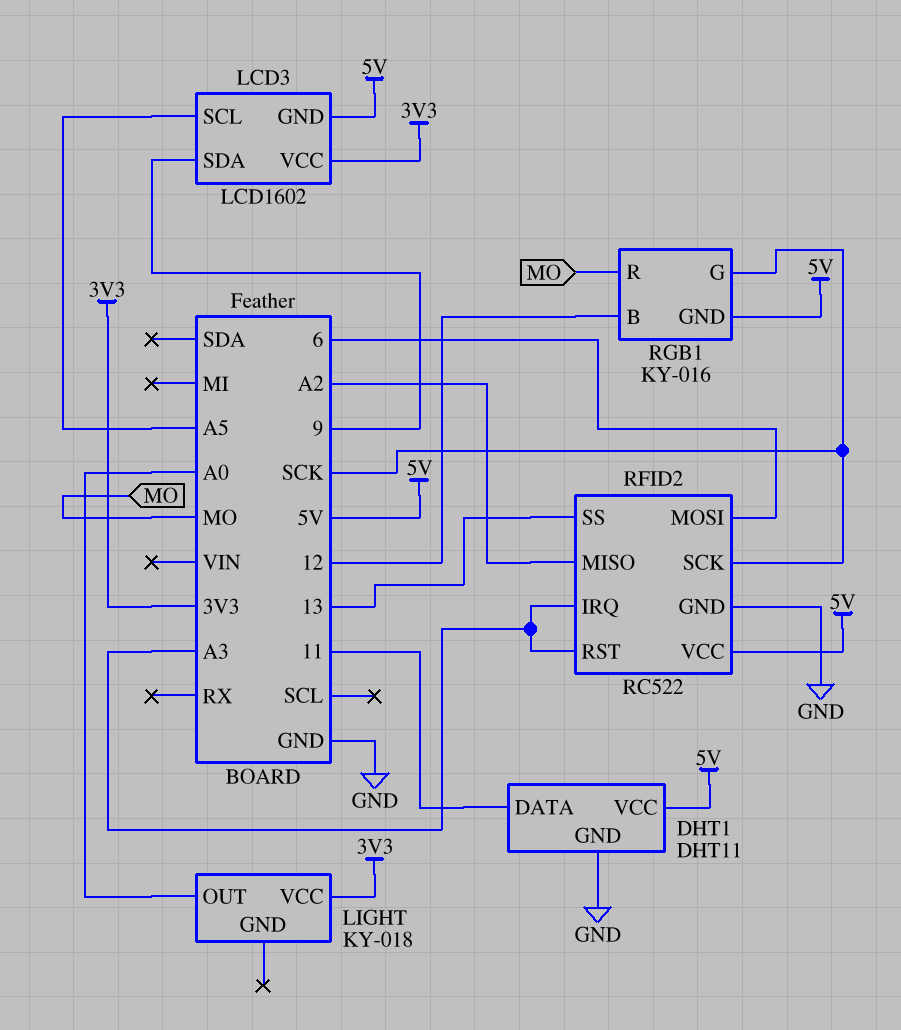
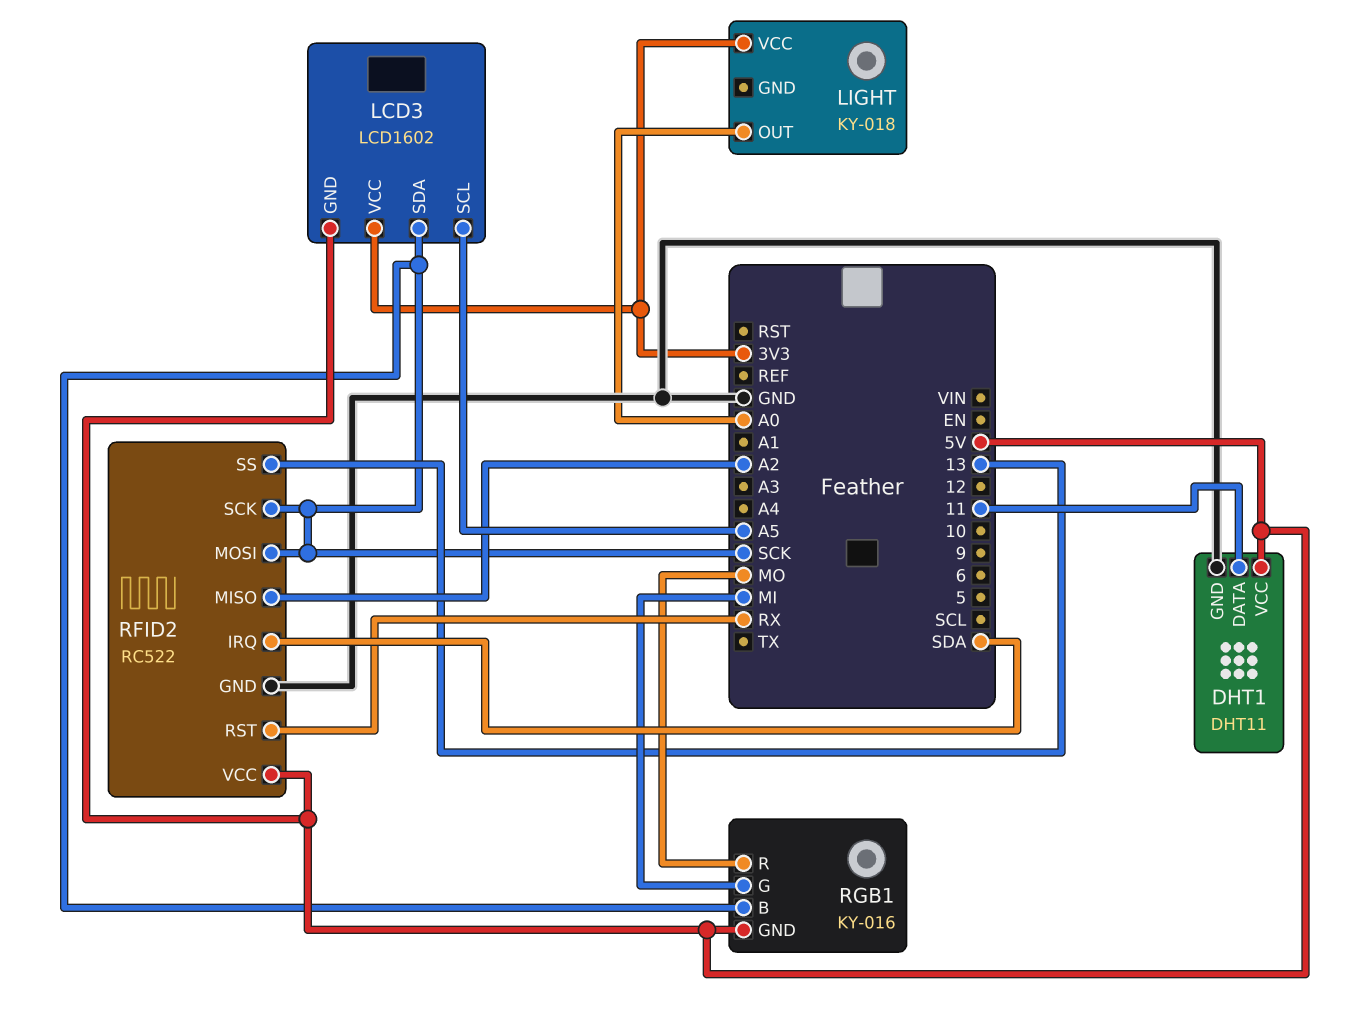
LCD3 pin SDA: 9 -> SCK
RFID2 pin IRQ: A3 -> SDA
RFID2 pin MOSI: 6 -> SCK
RFID2 pin RST: A3 -> RX
RGB1 pin B: 12 -> SCK
RGB1 pin G: SCK -> MI

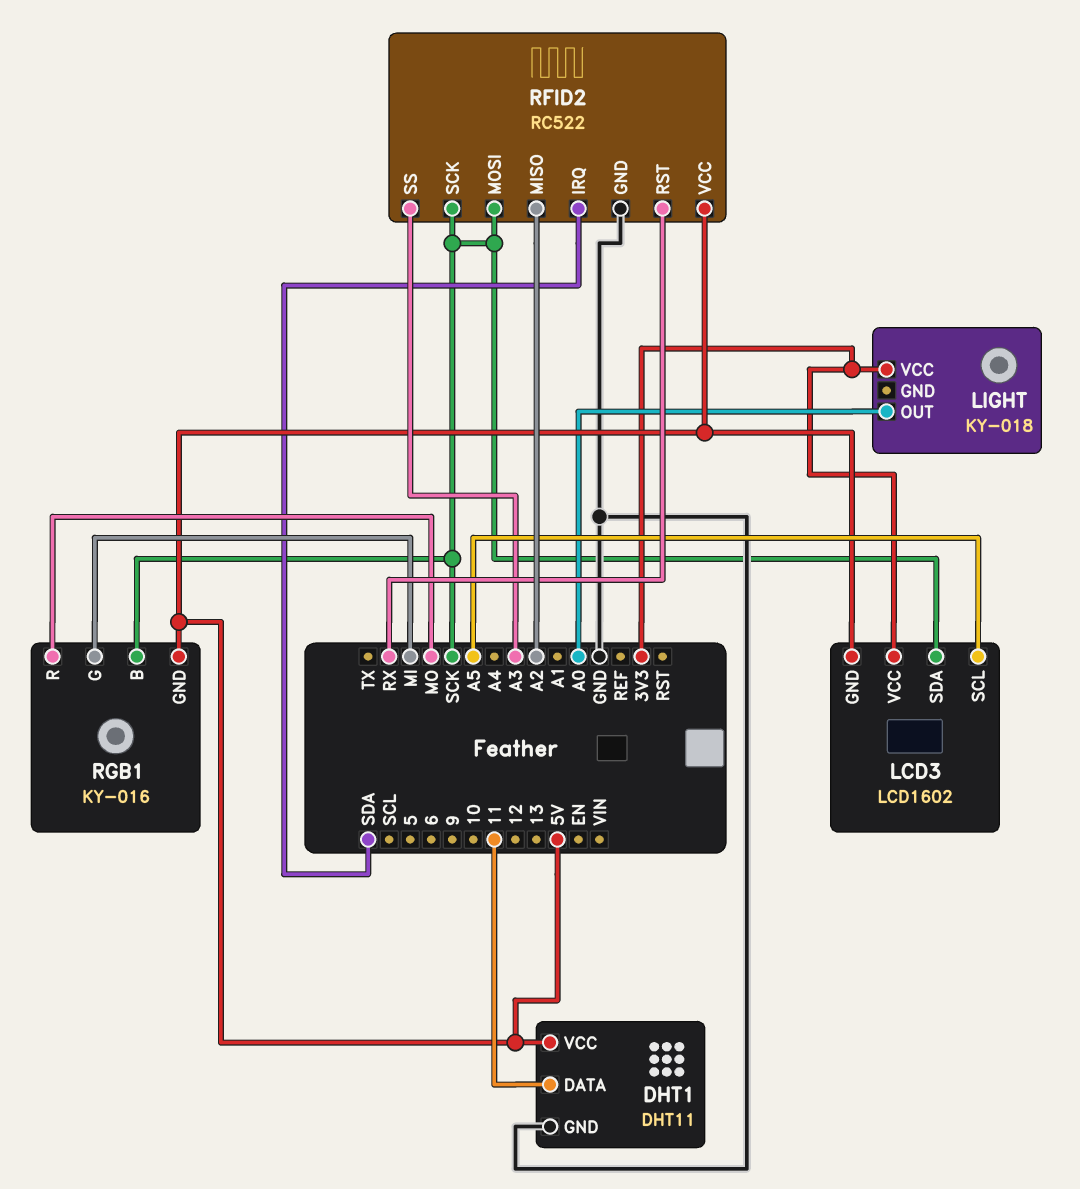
RFID2 pin SS: 13 -> A3

